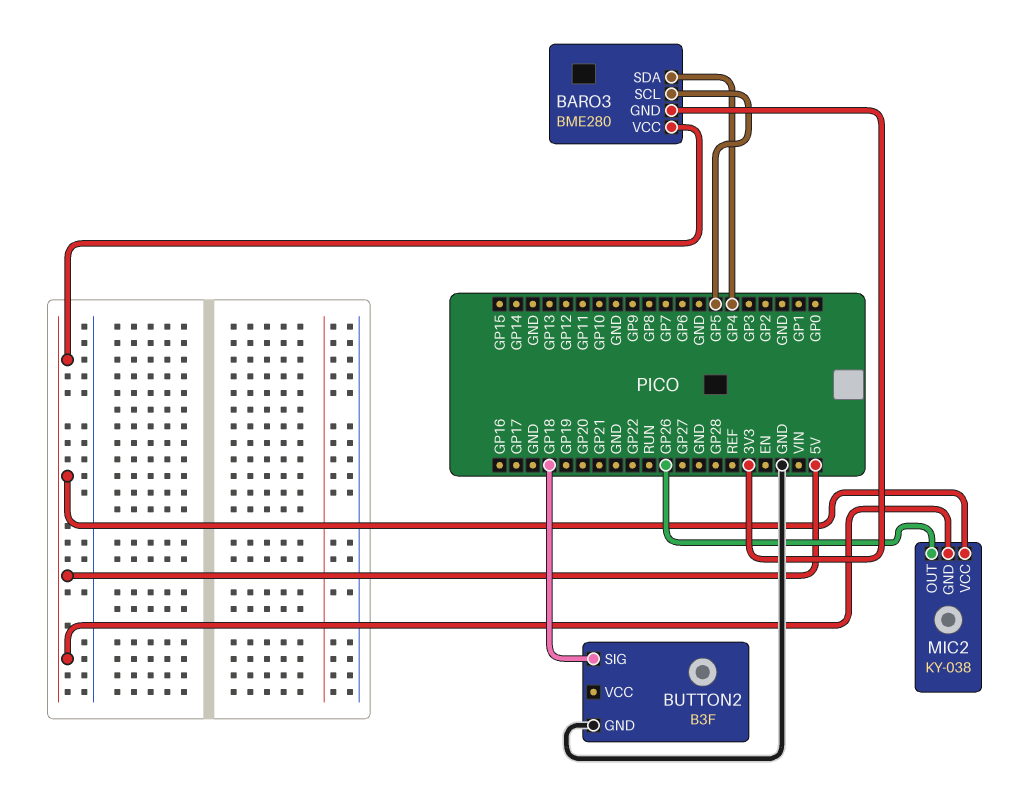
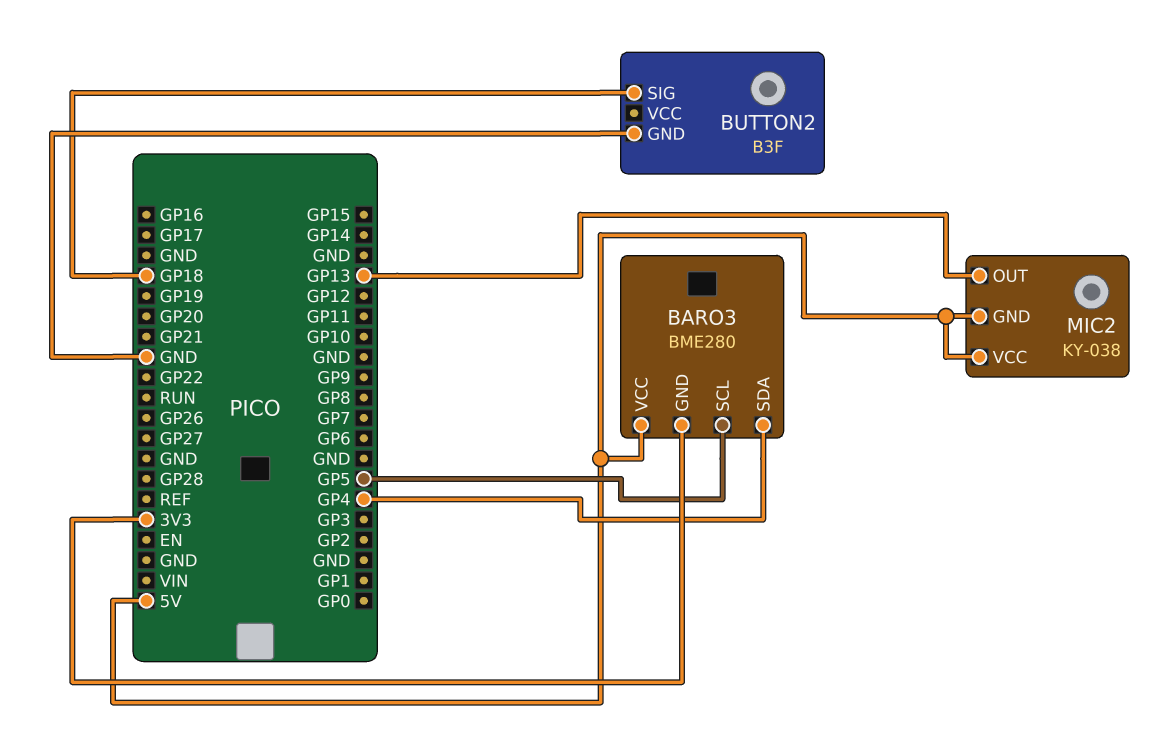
MIC2 pin OUT: GP26 -> GP13

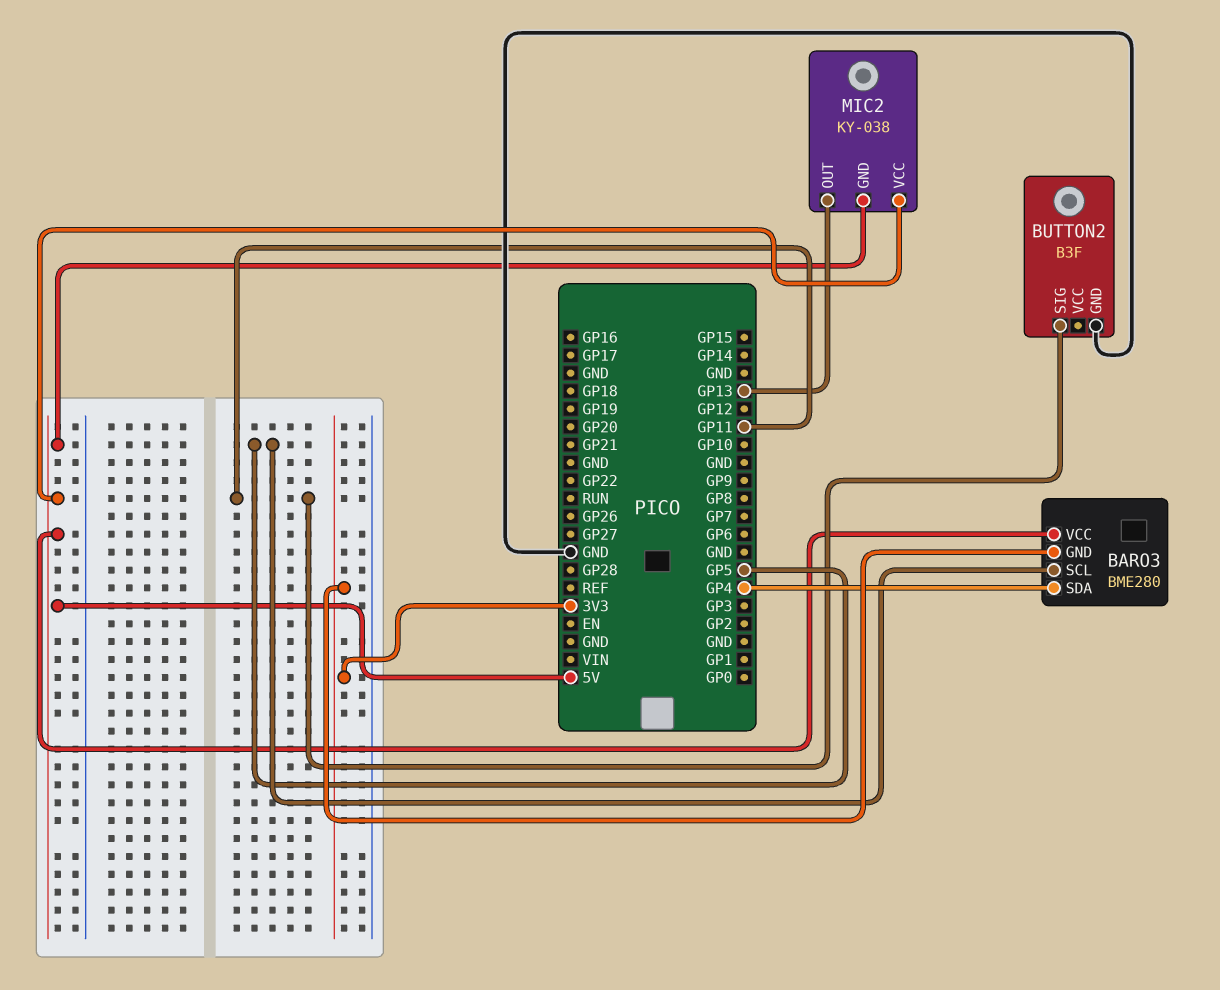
BUTTON2 pin SIG: GP18 -> GP11

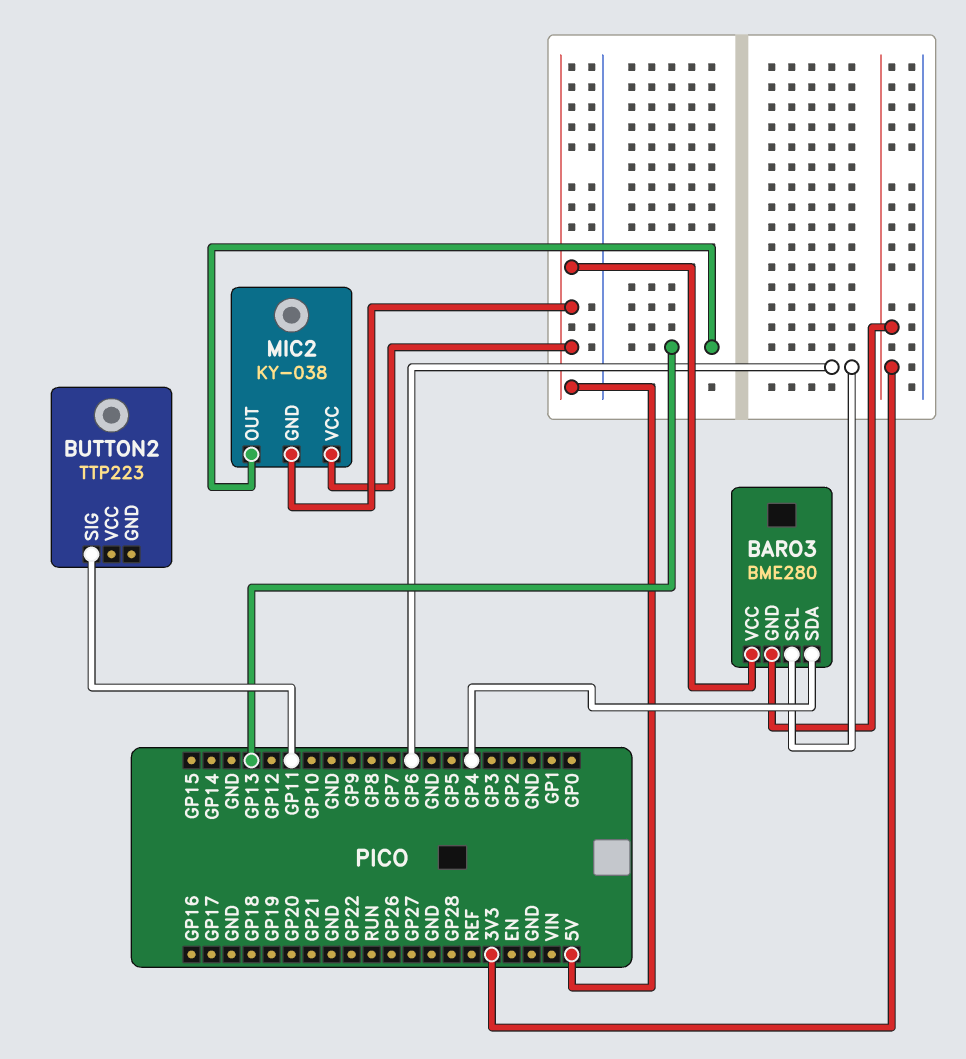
BARO3 pin SCL: GP5 -> GP6
BUTTON2: B3F -> TTP223
BUTTON2 pin GND: GND -> none

